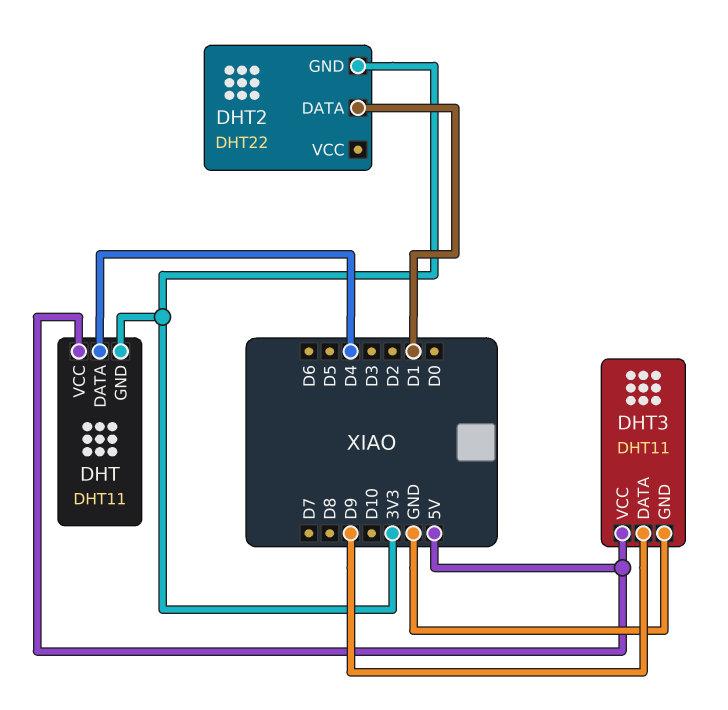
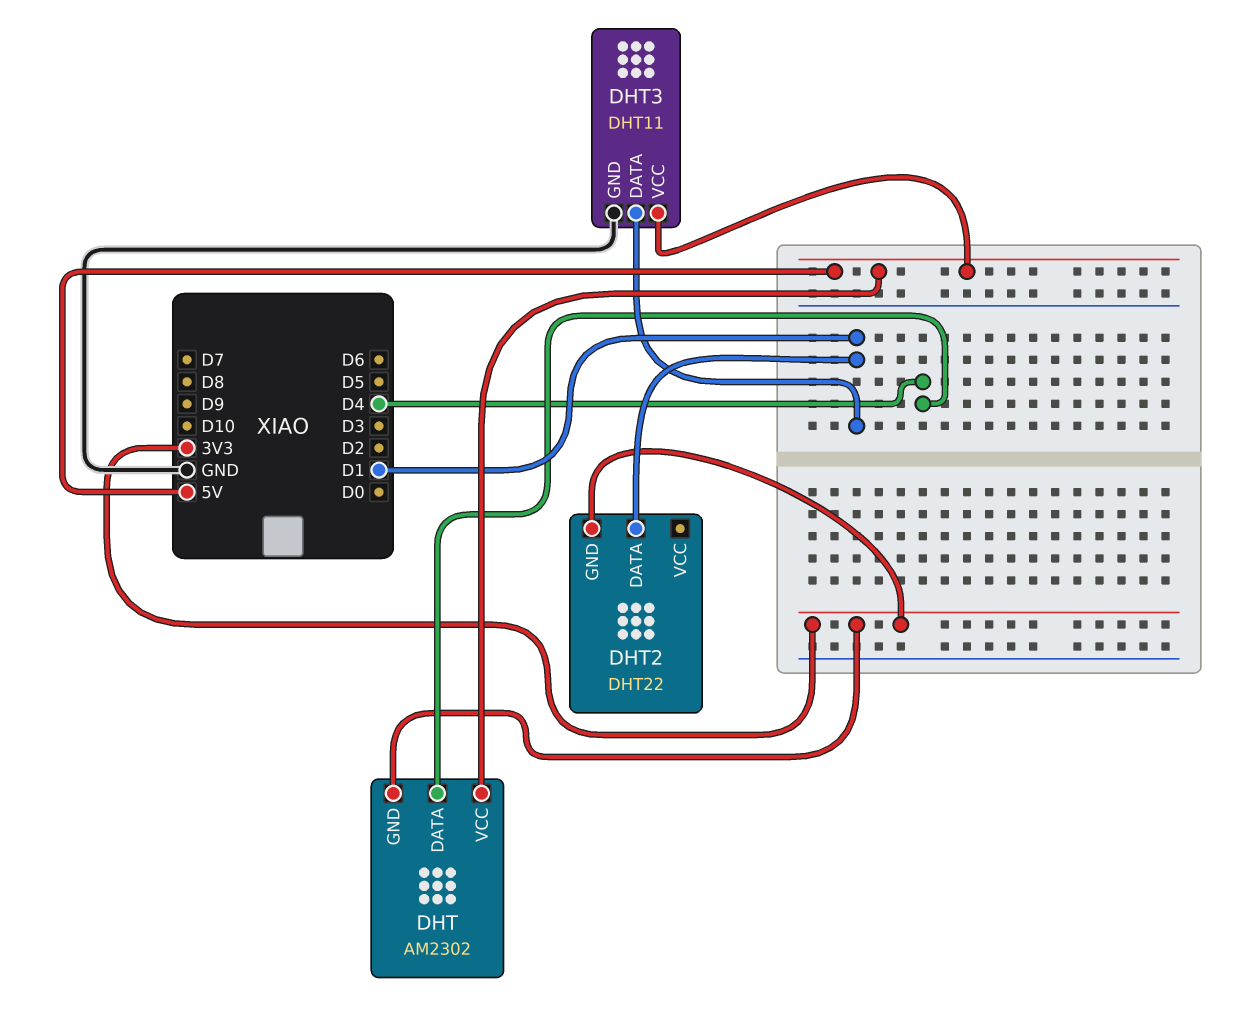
DHT: DHT11 -> AM2302
DHT3 pin DATA: D9 -> D1

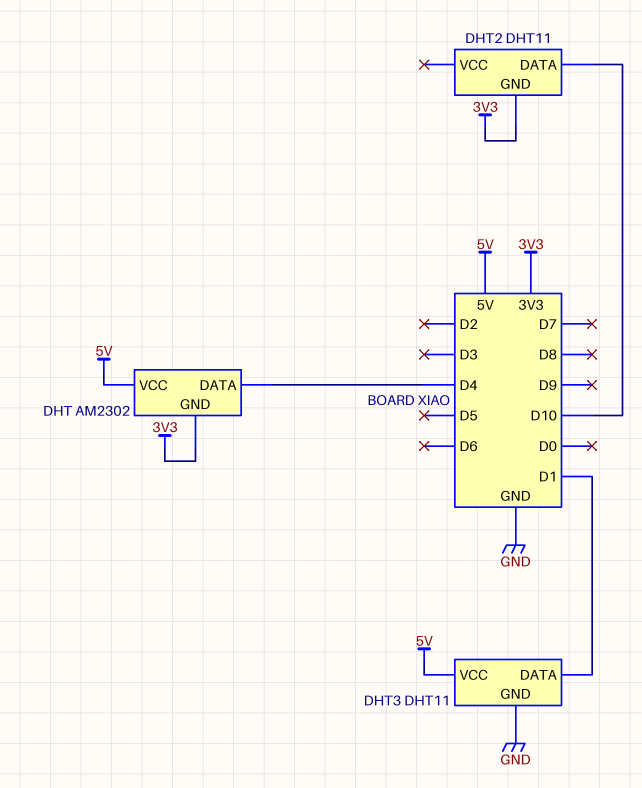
DHT2: DHT22 -> DHT11
DHT2 pin DATA: D1 -> D10

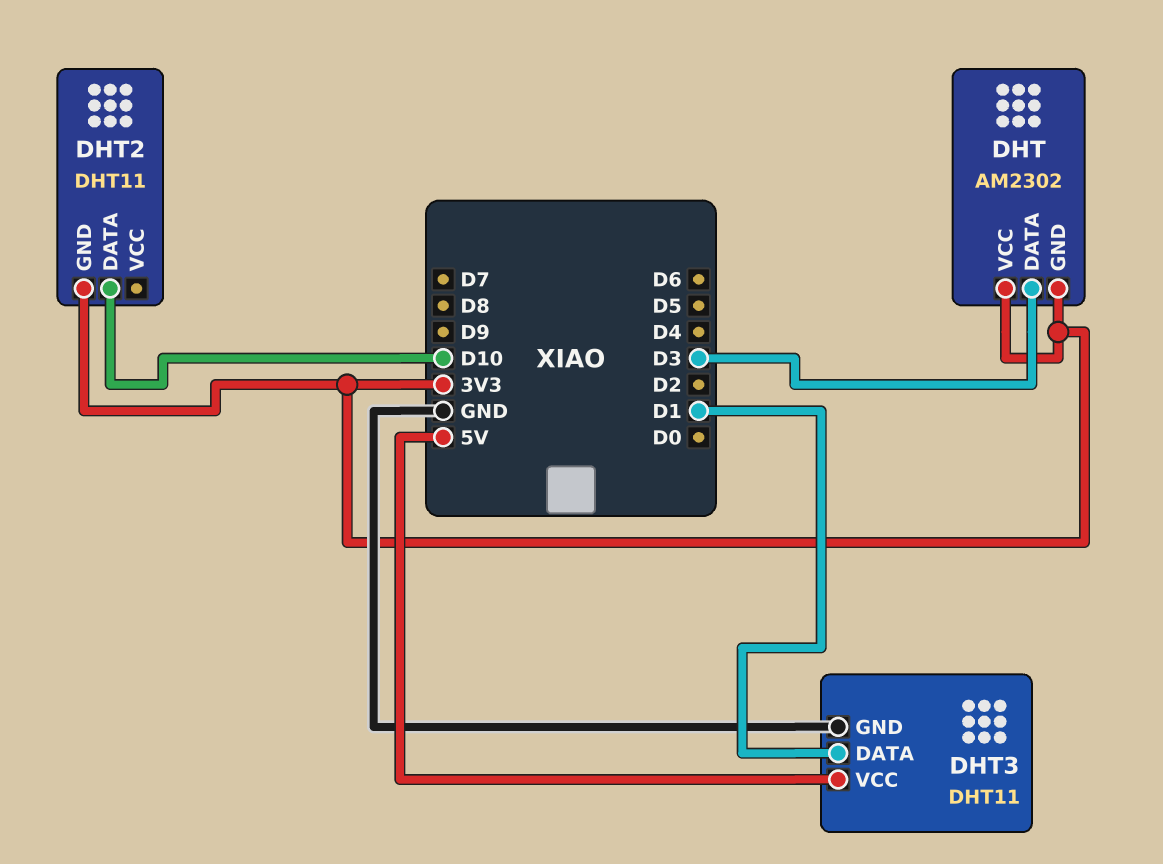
DHT pin DATA: D4 -> D3
DHT pin VCC: 5V -> 3V3

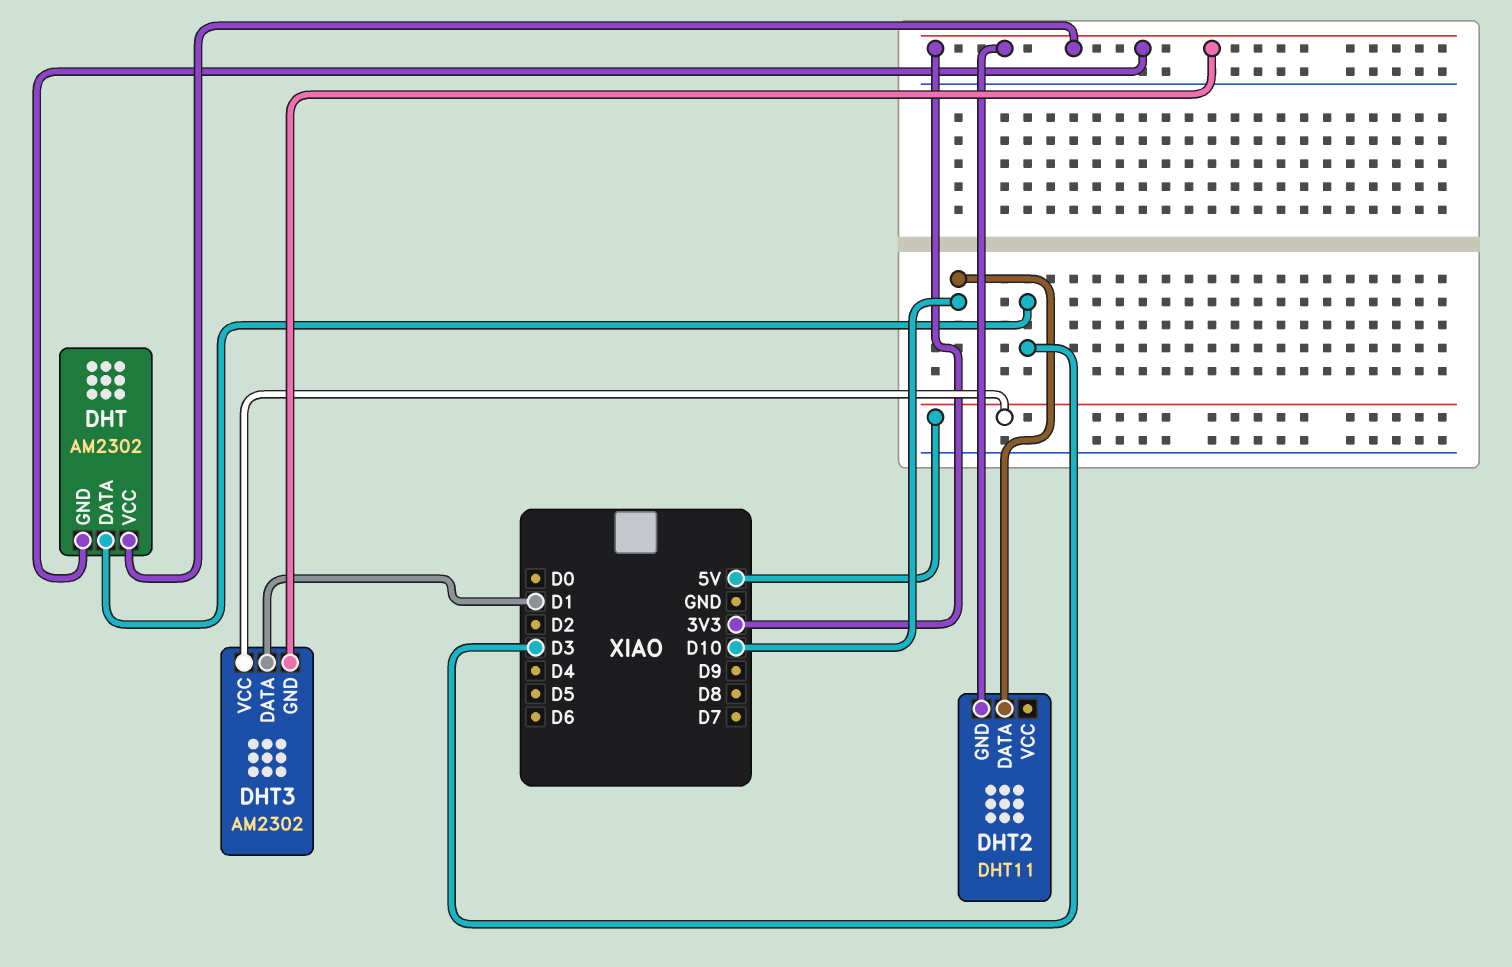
DHT3: DHT11 -> AM2302
DHT3 pin GND: GND -> 3V3

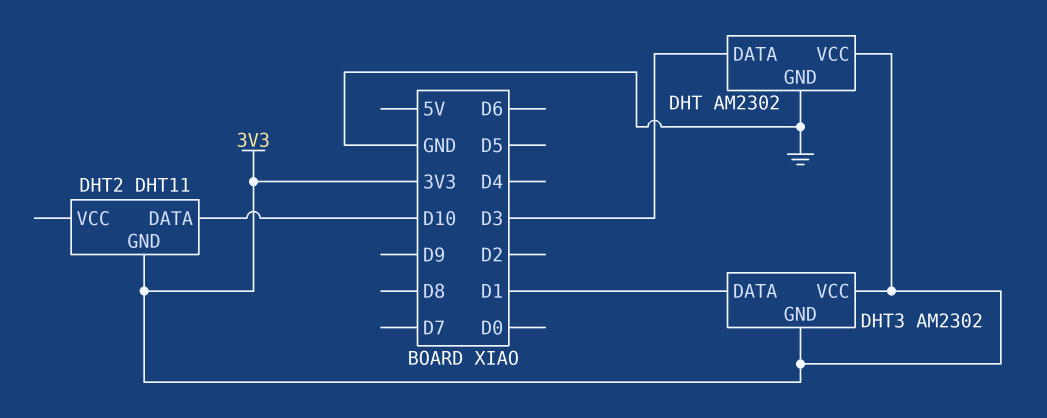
DHT pin GND: 3V3 -> GND
DHT3 pin VCC: 5V -> 3V3

